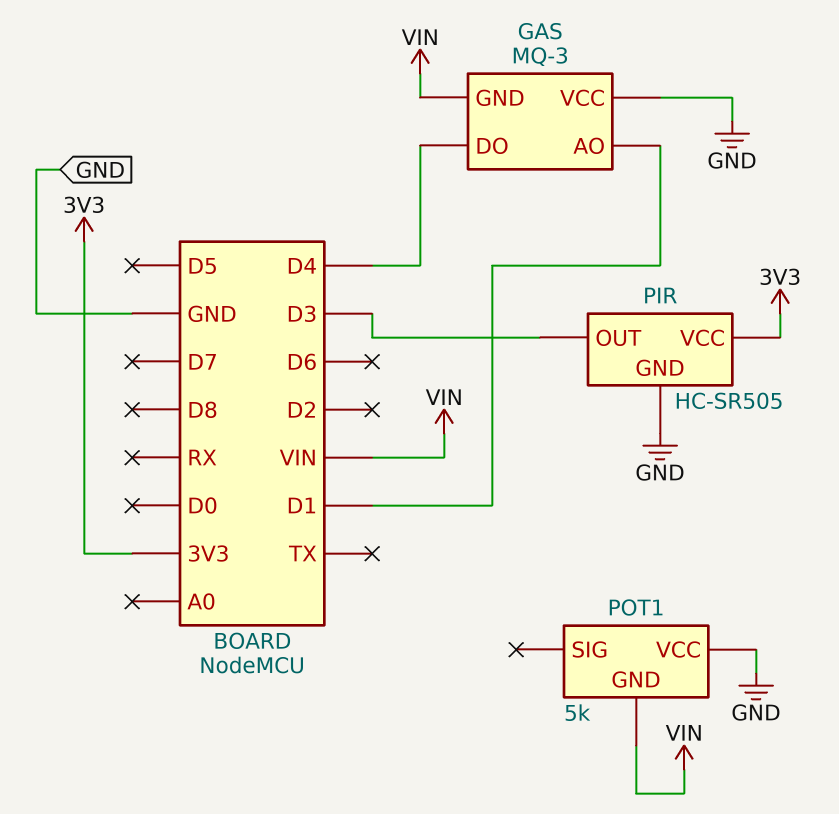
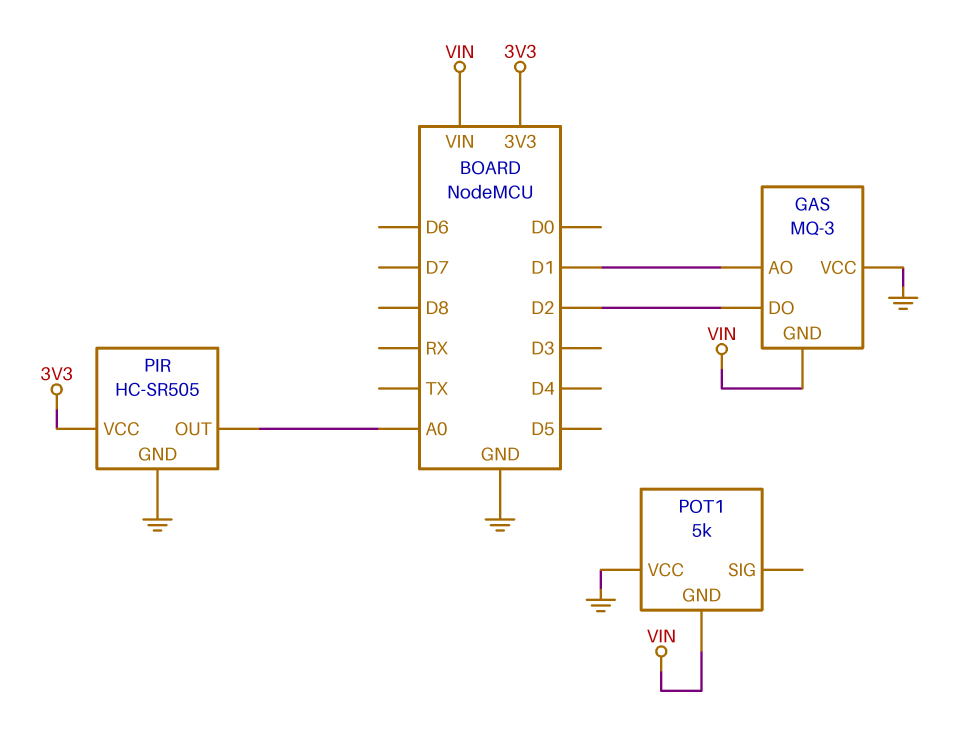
GAS pin DO: D4 -> D2
PIR pin OUT: D3 -> A0

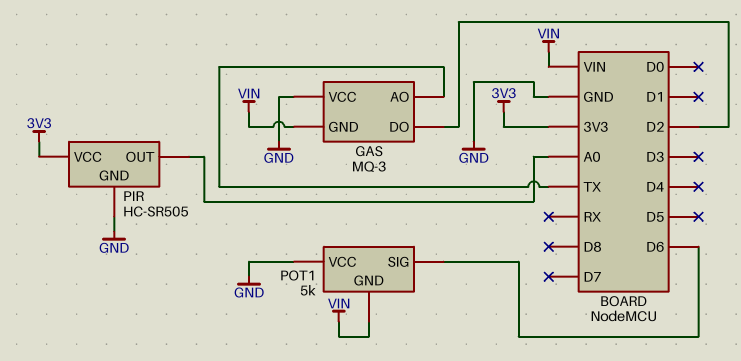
GAS pin AO: D1 -> TX
POT1 pin SIG: none -> D6

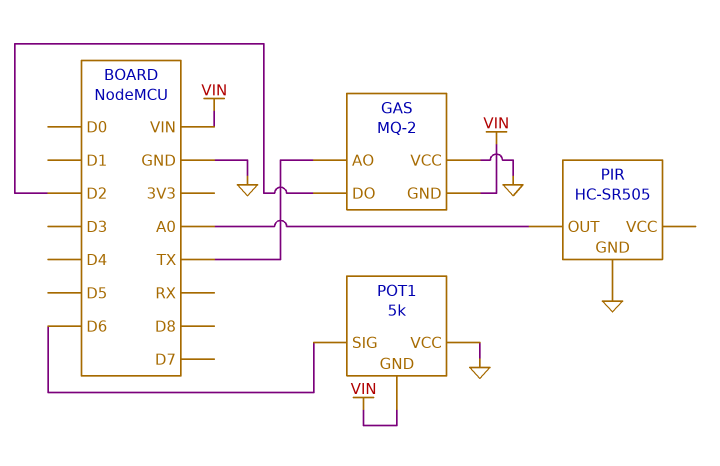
GAS: MQ-3 -> MQ-2
PIR pin VCC: 3V3 -> none

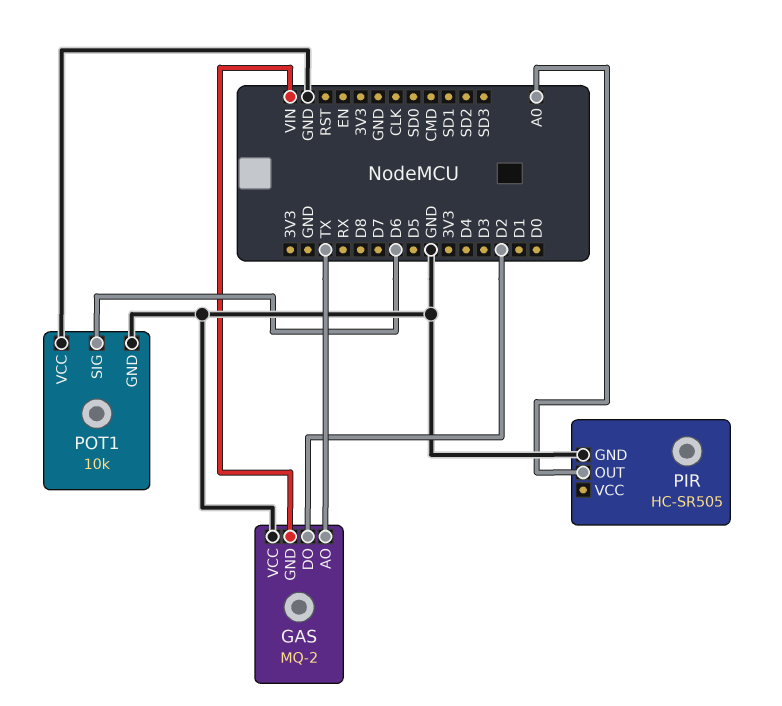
POT1: 5k -> 10k
POT1 pin GND: VIN -> GND

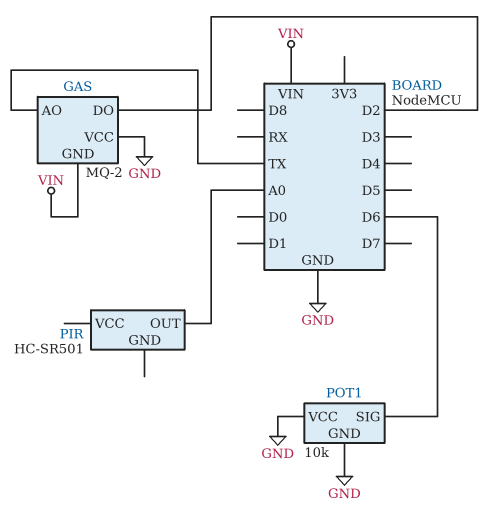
PIR: HC-SR505 -> HC-SR501
PIR pin GND: GND -> none

